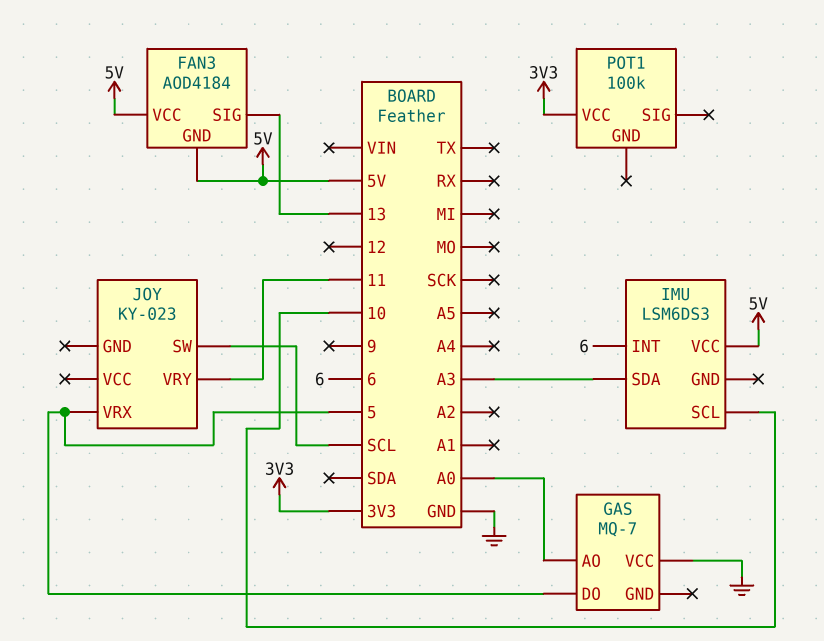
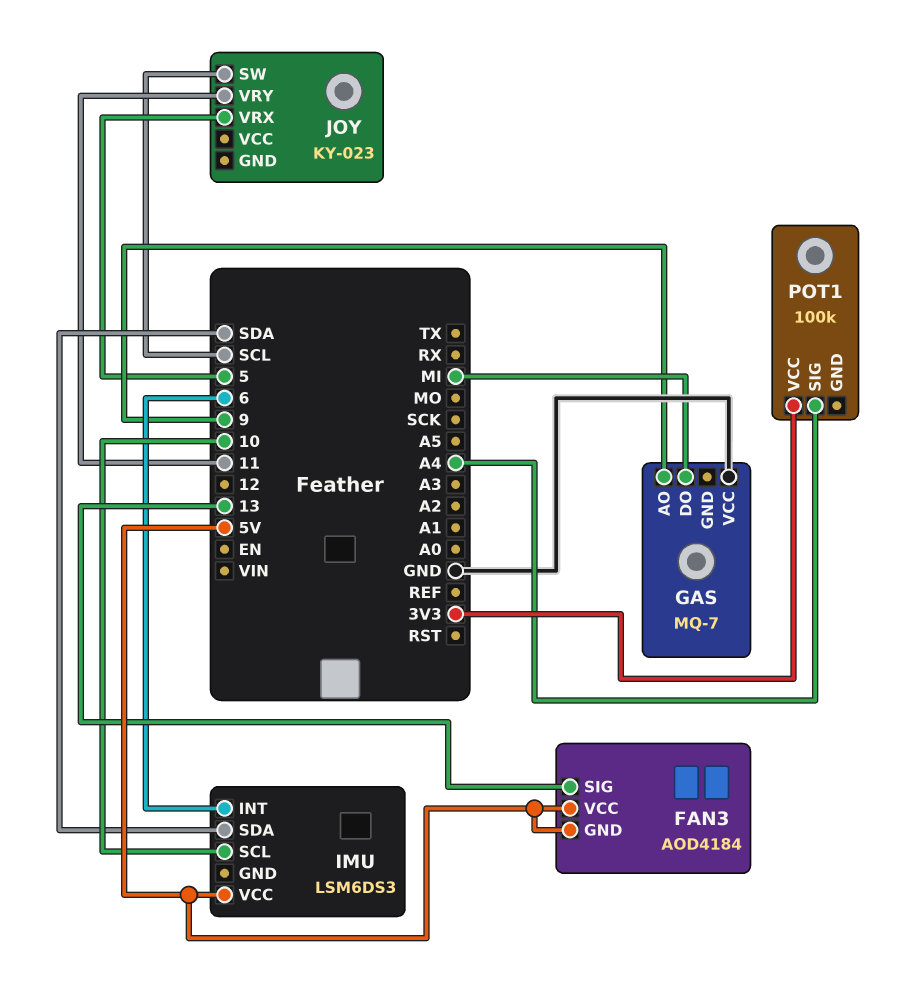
GAS pin AO: A0 -> 9
GAS pin DO: 5 -> MI
IMU pin SDA: A3 -> SDA
POT1 pin SIG: none -> A4

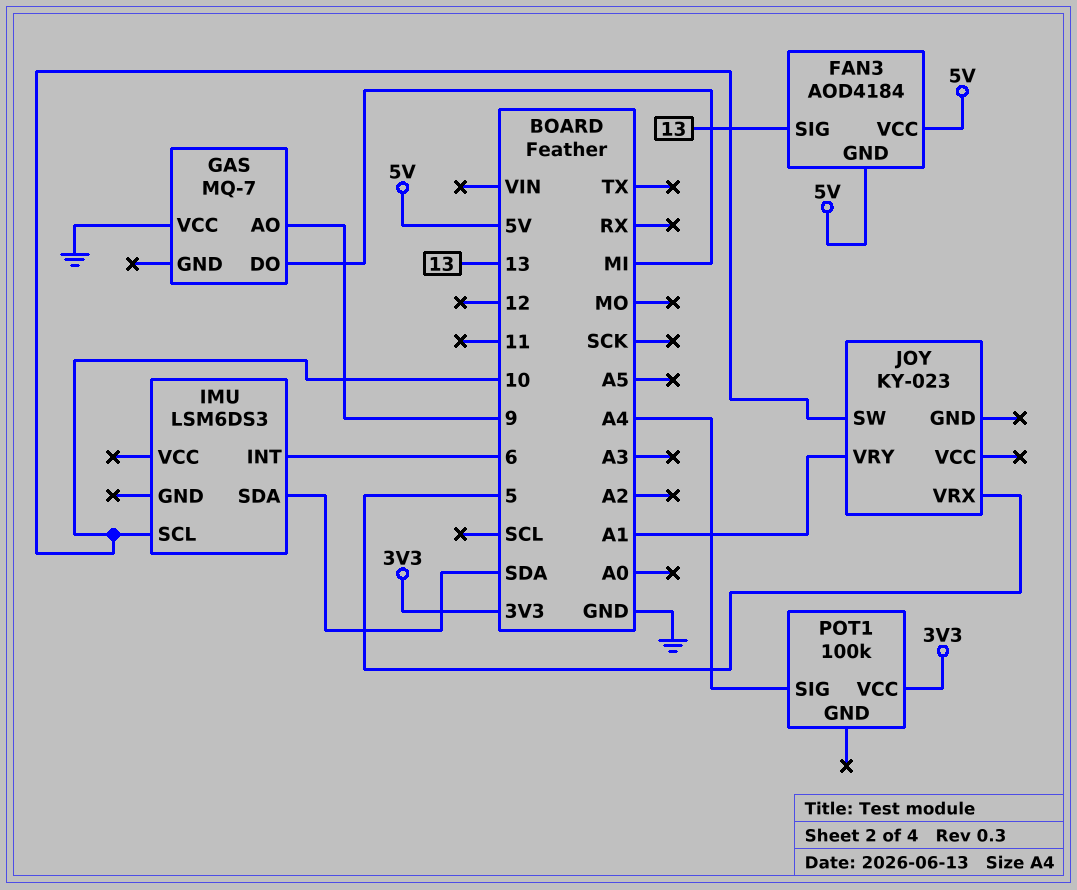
IMU pin VCC: 5V -> none
JOY pin SW: SCL -> 10
JOY pin VRY: 11 -> A1

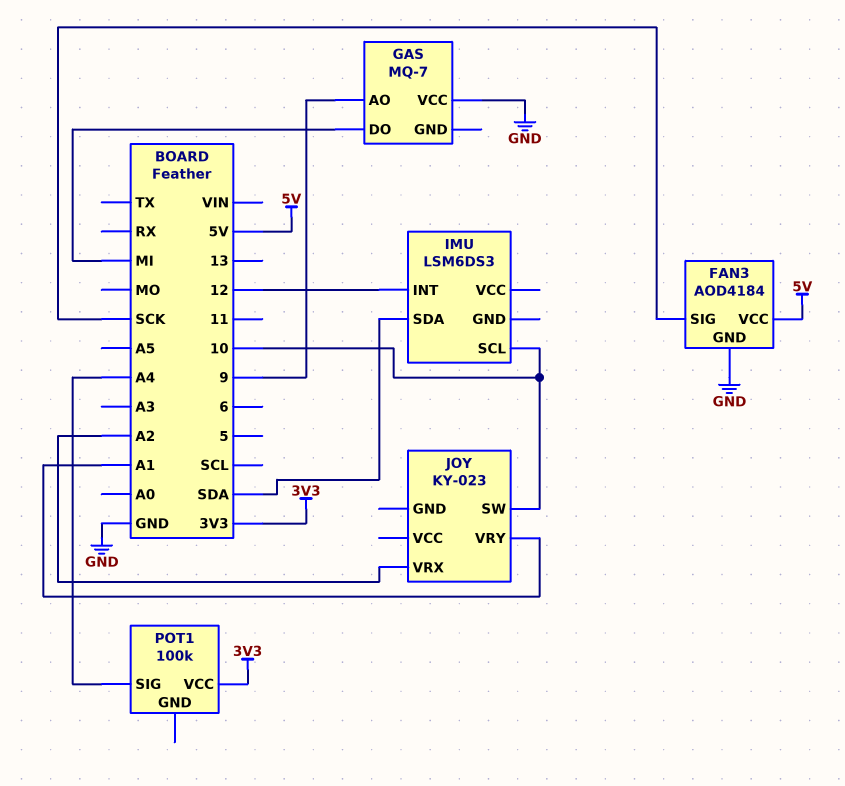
FAN3 pin GND: 5V -> GND
FAN3 pin SIG: 13 -> SCK
IMU pin INT: 6 -> 12
JOY pin VRX: 5 -> A2

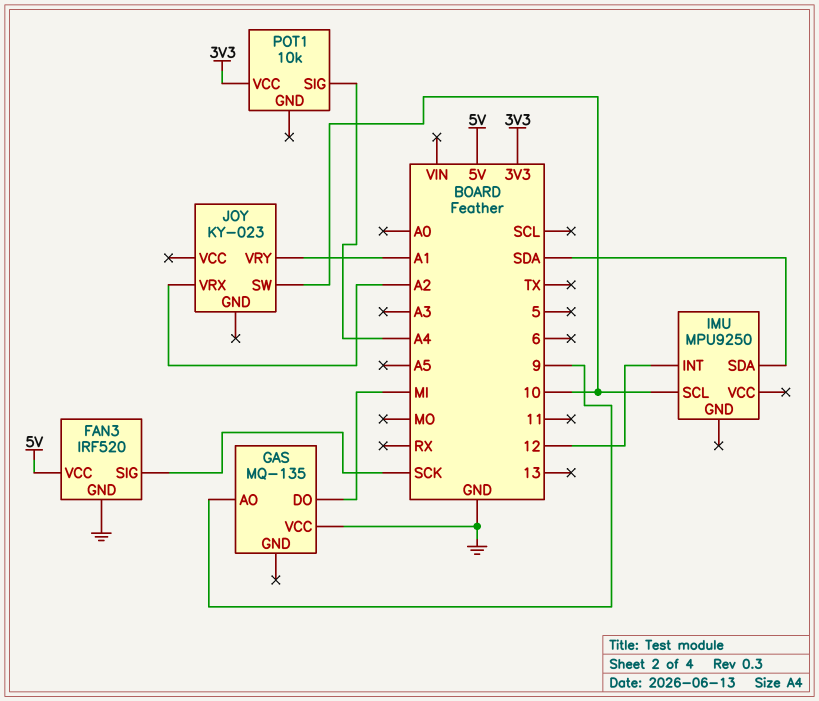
FAN3: AOD4184 -> IRF520
GAS: MQ-7 -> MQ-135
IMU: LSM6DS3 -> MPU9250
POT1: 100k -> 10k

